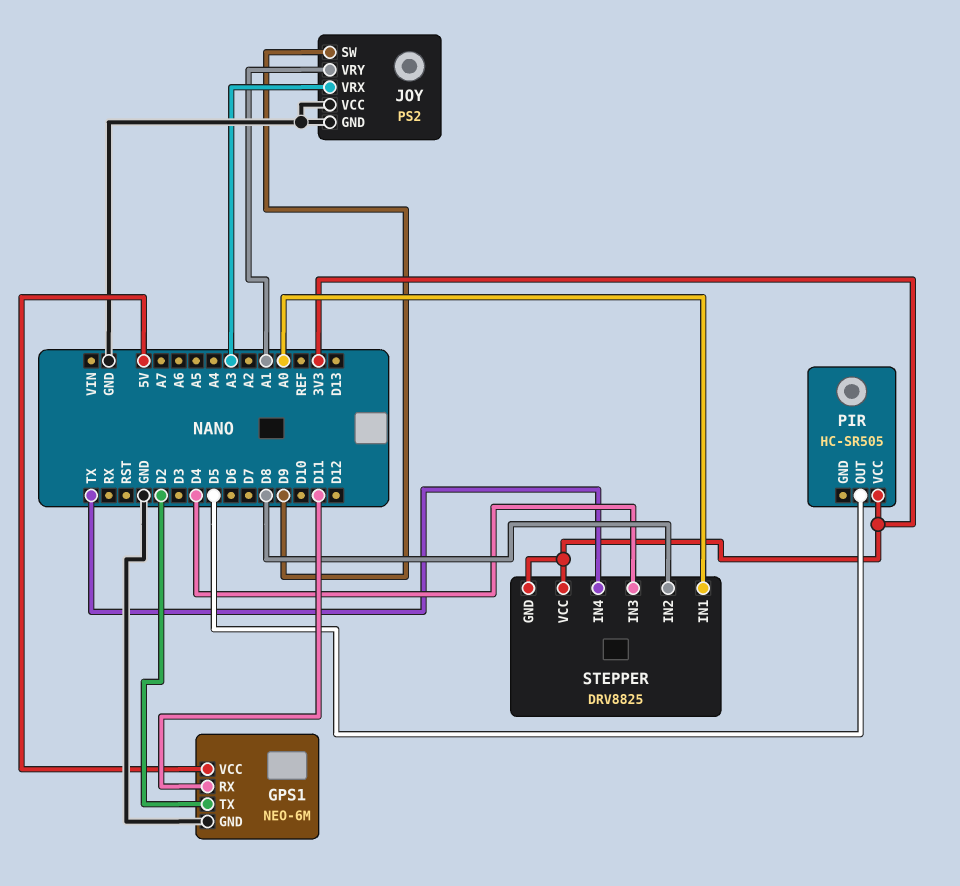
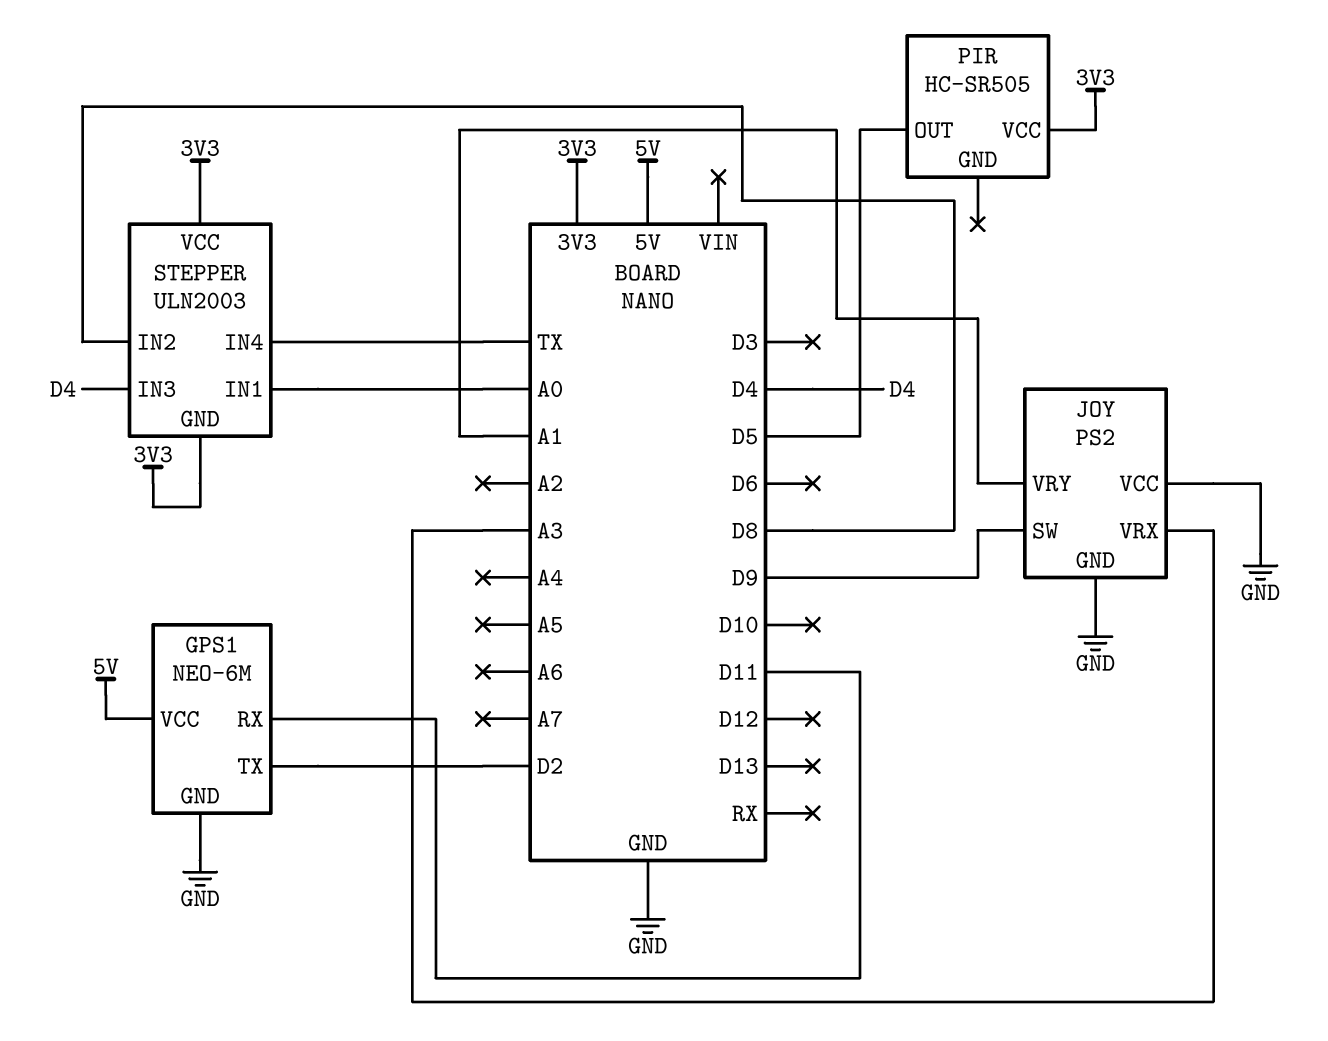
STEPPER: DRV8825 -> ULN2003

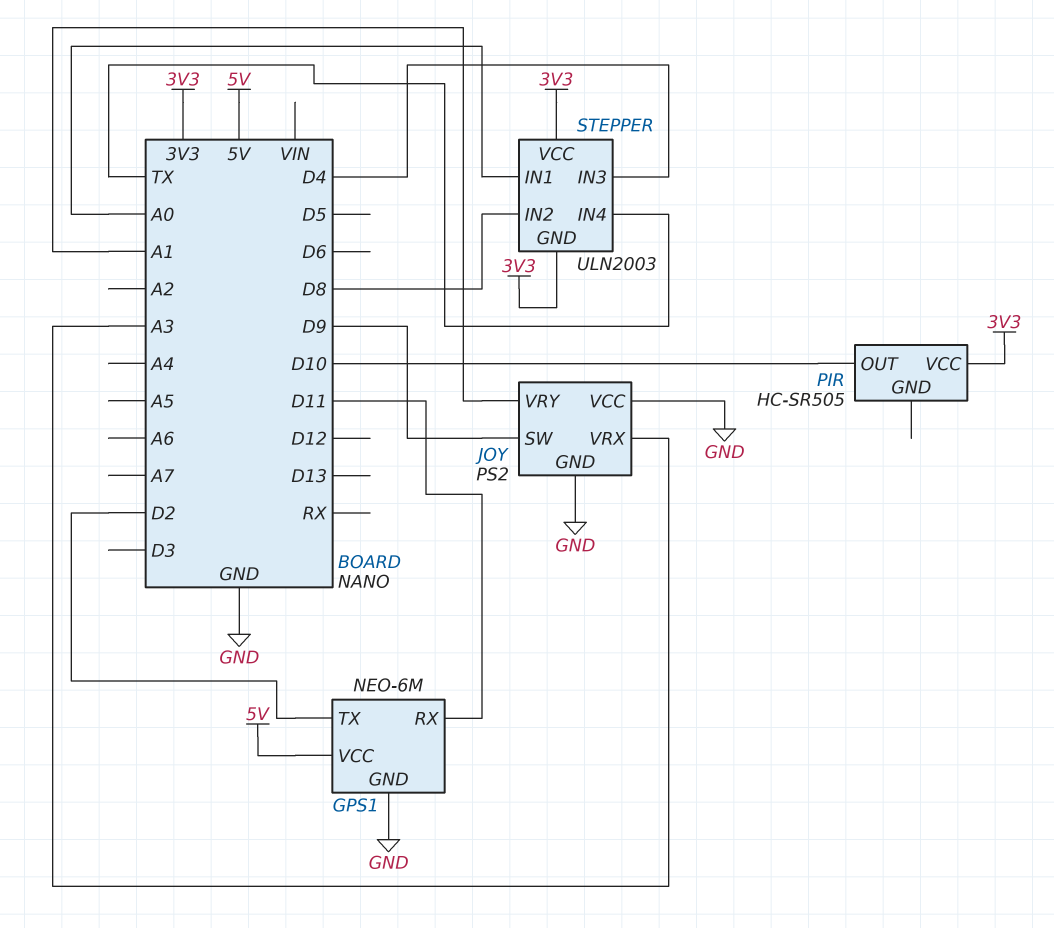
PIR pin OUT: D5 -> D10

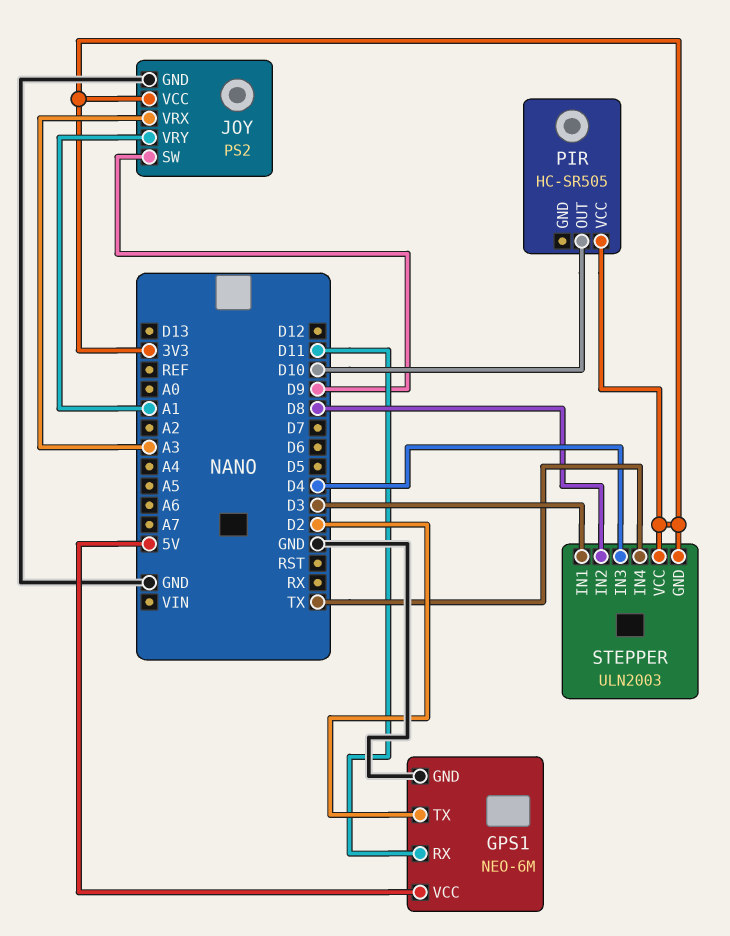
JOY pin VCC: GND -> 3V3
STEPPER pin IN1: A0 -> D3

